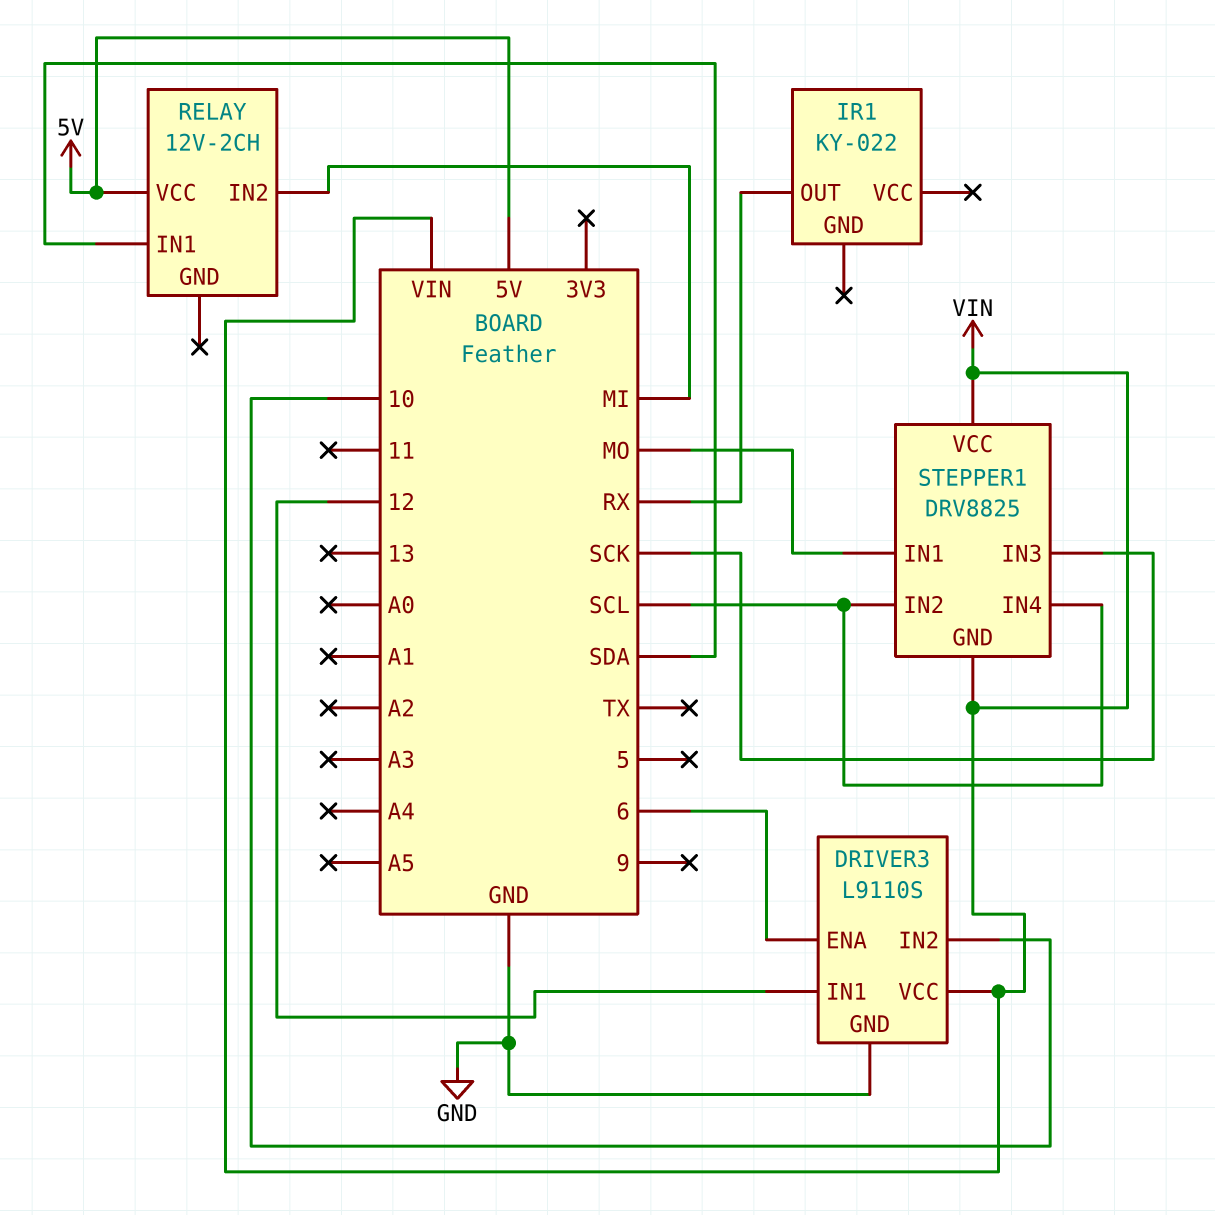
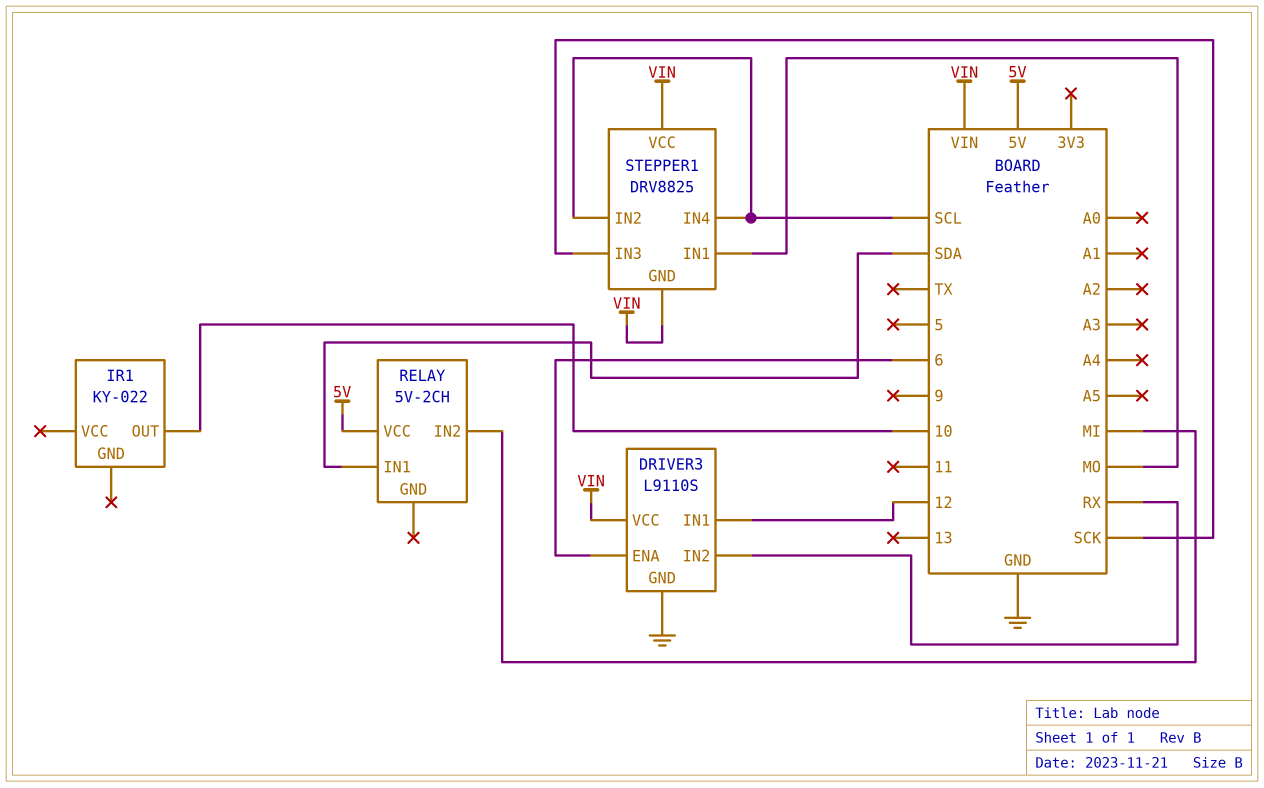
DRIVER3 pin IN2: 10 -> RX
IR1 pin OUT: RX -> 10
RELAY: 12V-2CH -> 5V-2CH

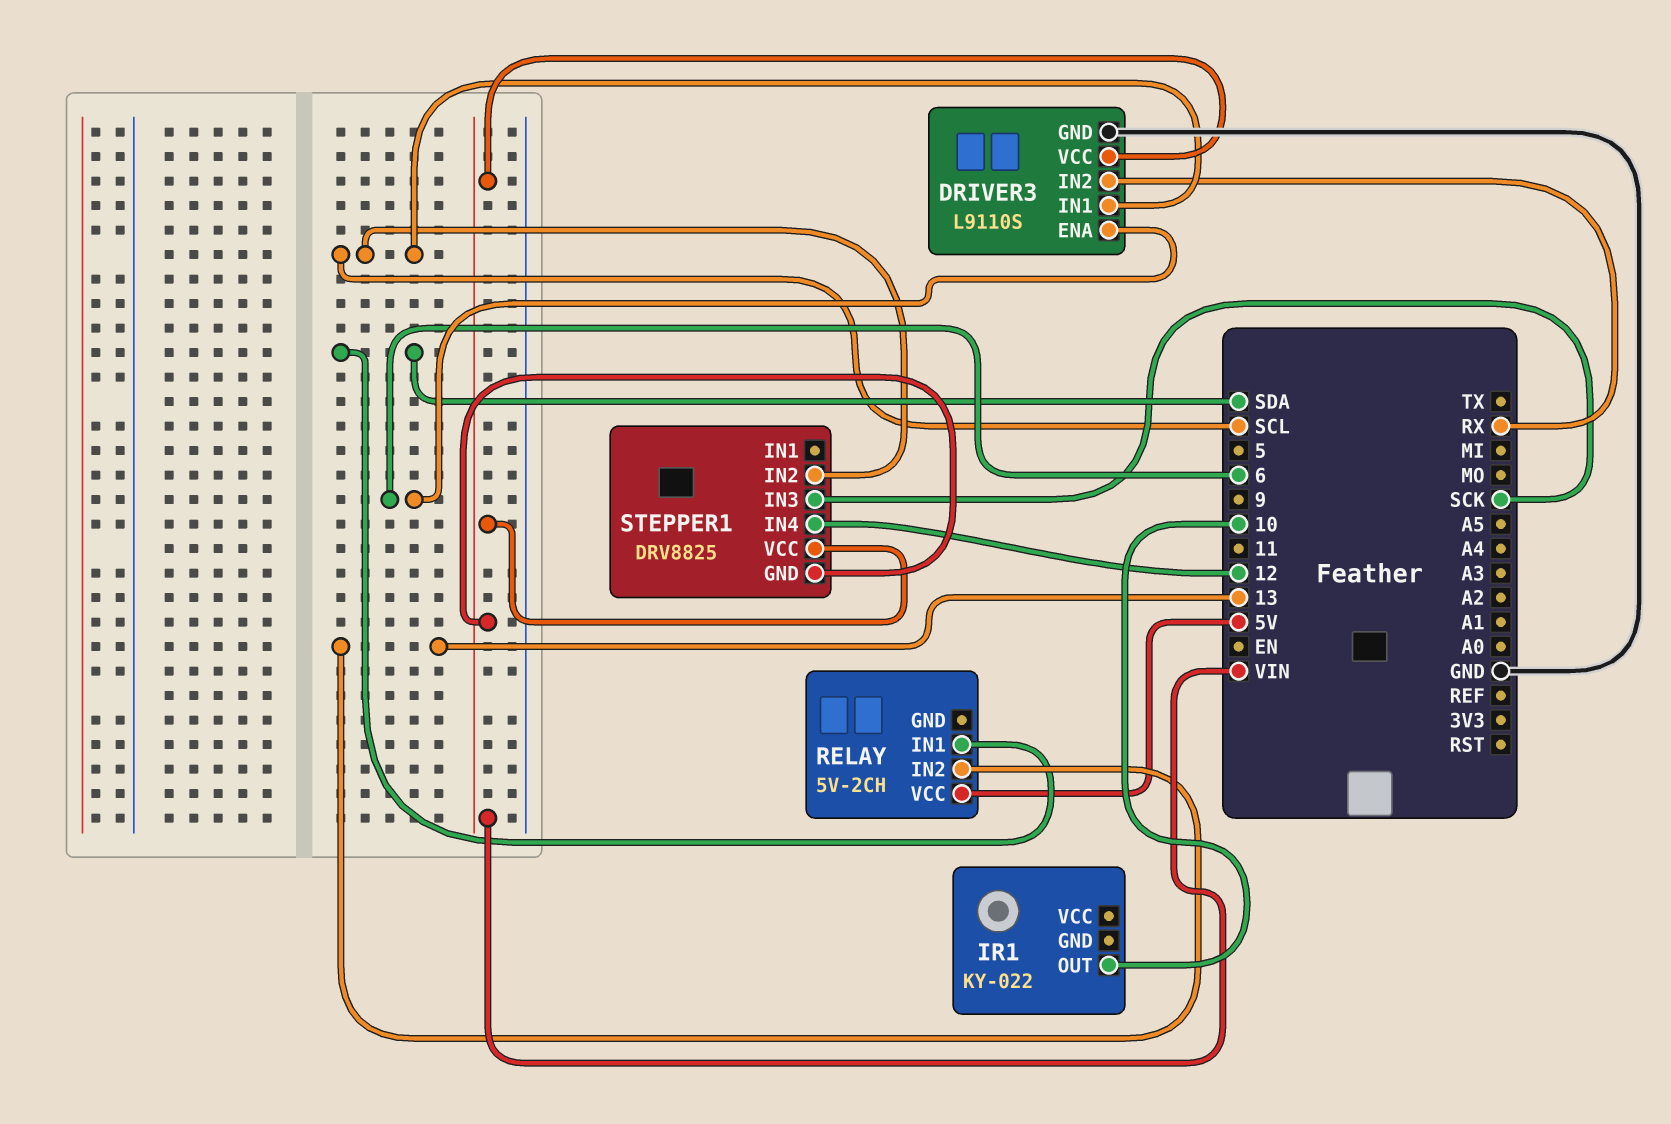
DRIVER3 pin IN1: 12 -> SCL
RELAY pin IN2: MI -> 13
STEPPER1 pin IN1: MO -> none
STEPPER1 pin IN4: SCL -> 12

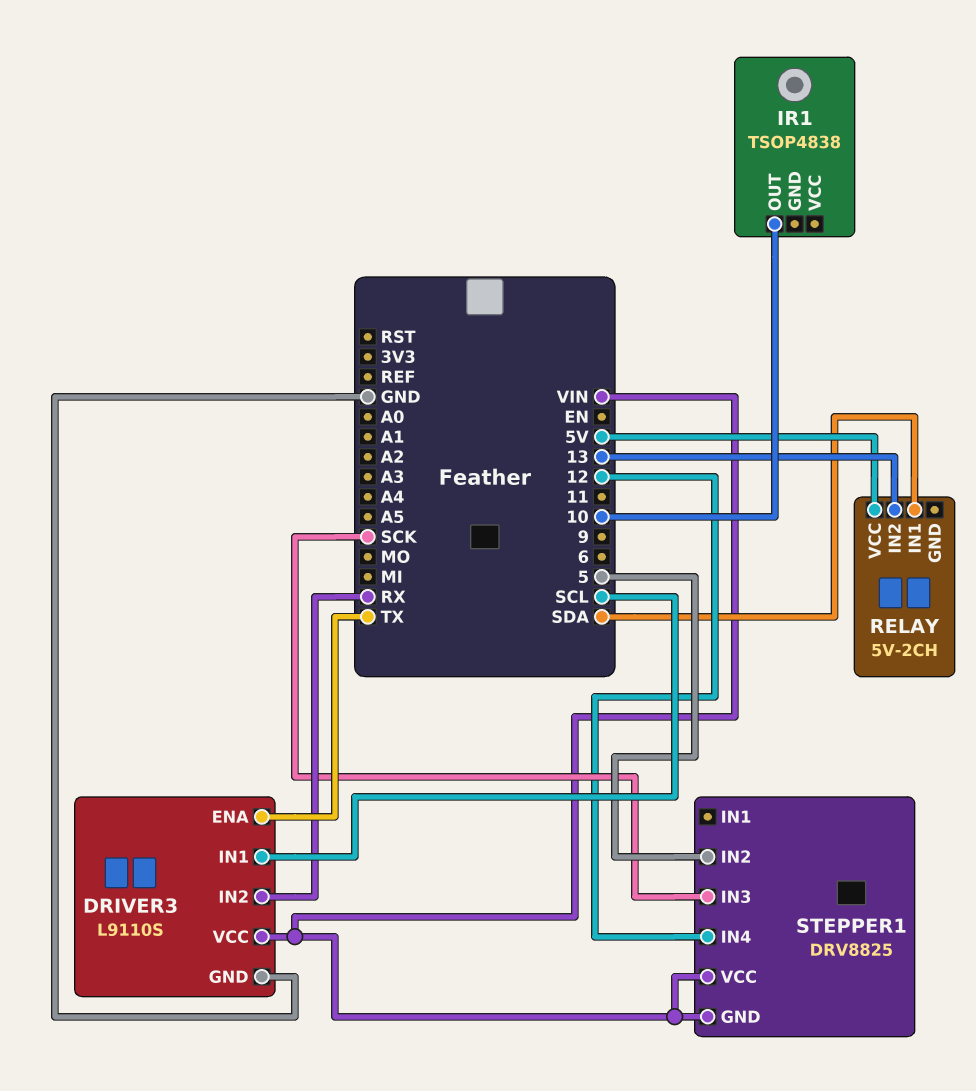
DRIVER3 pin ENA: 6 -> TX
IR1: KY-022 -> TSOP4838
STEPPER1 pin IN2: SCL -> 5

